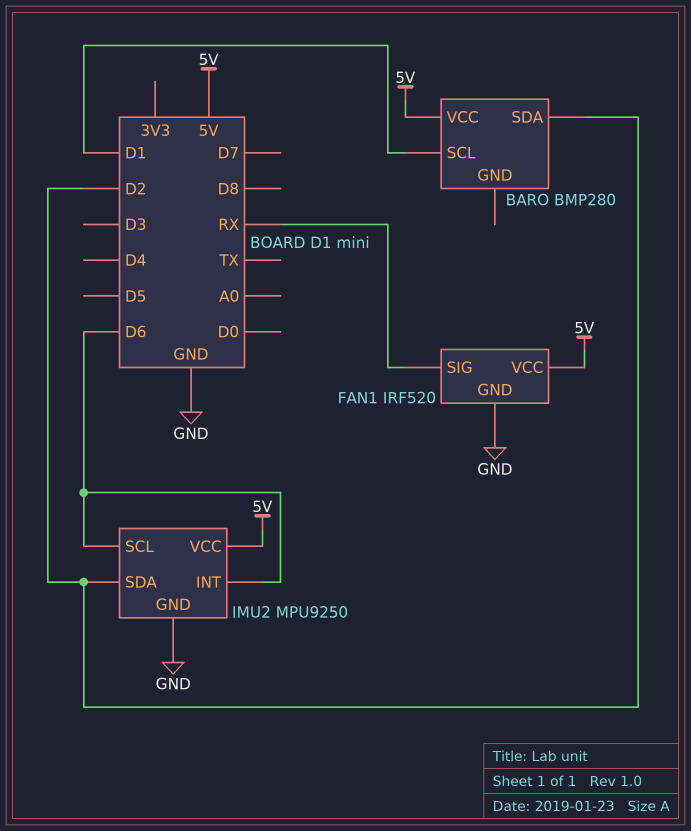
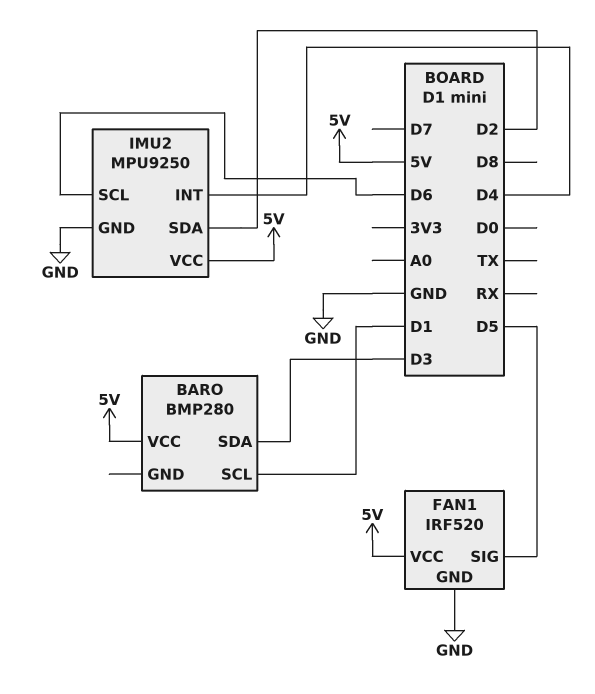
BARO pin SDA: D2 -> D3
FAN1 pin SIG: RX -> D5
IMU2 pin INT: D6 -> D4

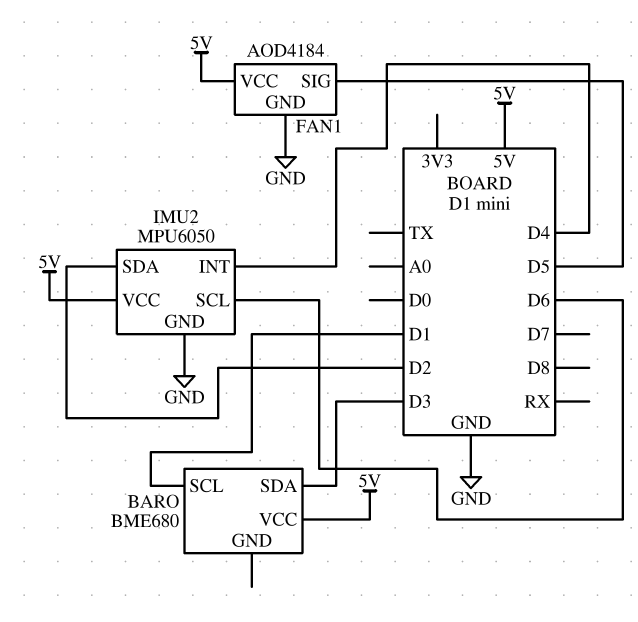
BARO: BMP280 -> BME680
FAN1: IRF520 -> AOD4184
IMU2: MPU9250 -> MPU6050

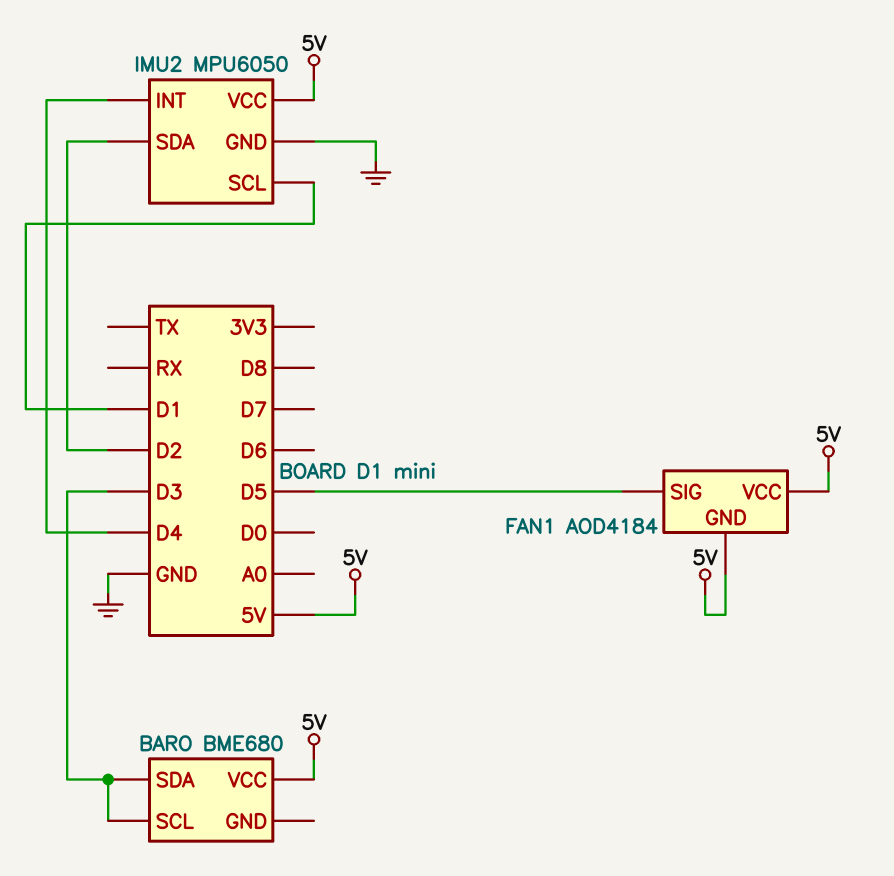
BARO pin SCL: D1 -> D3
FAN1 pin GND: GND -> 5V
IMU2 pin SCL: D6 -> D1

